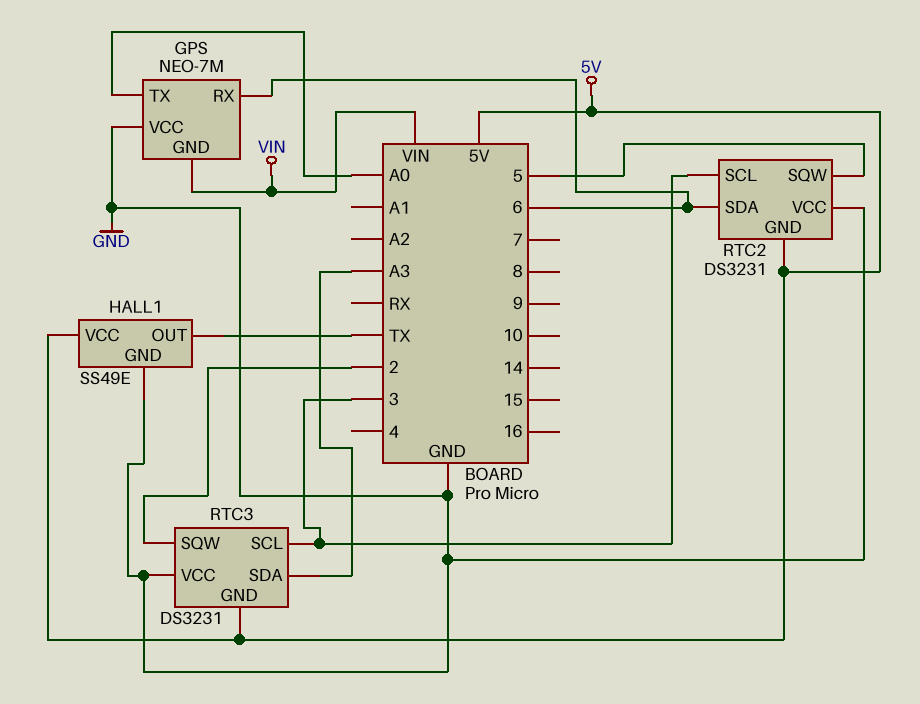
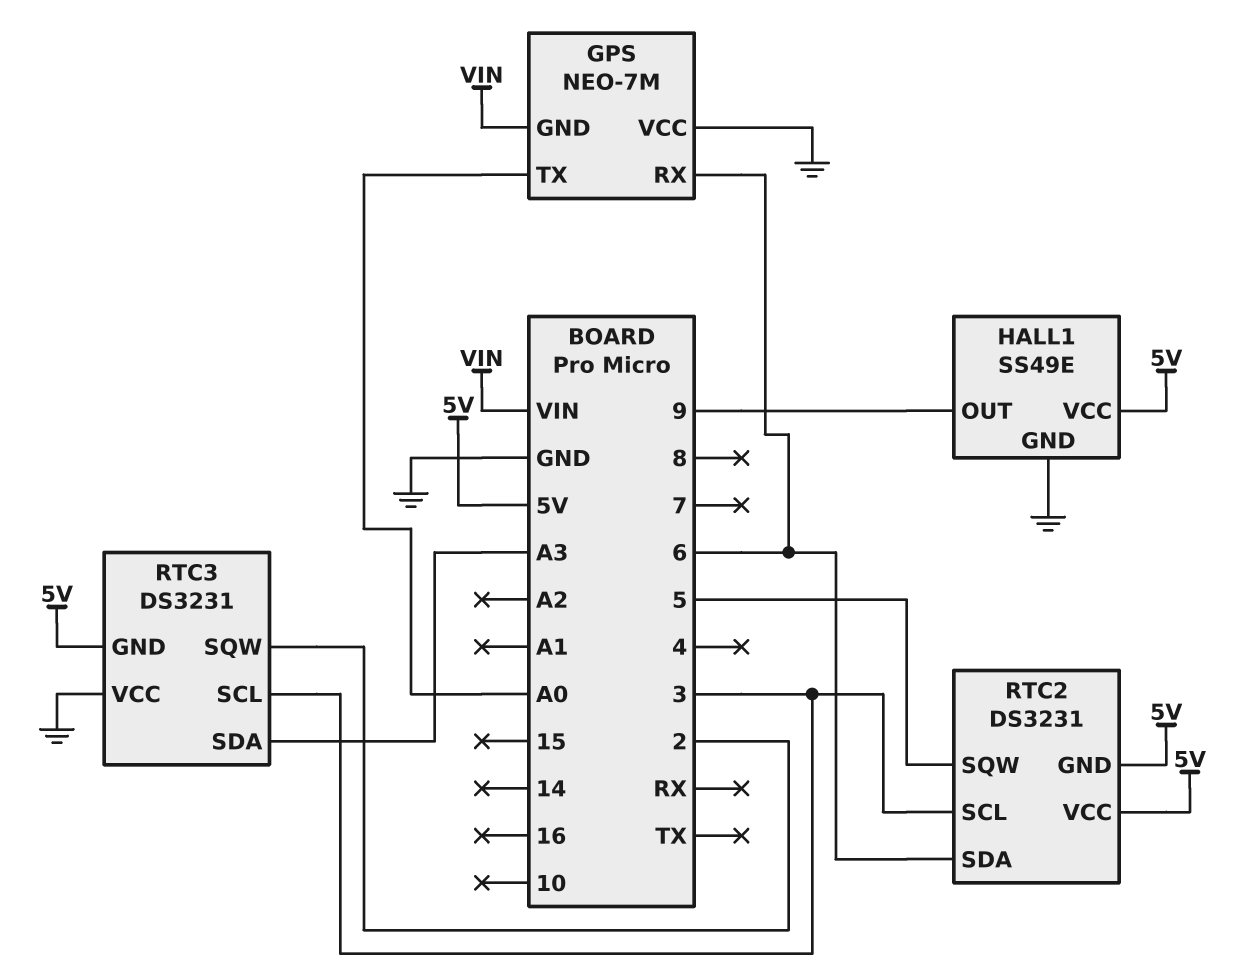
HALL1 pin OUT: TX -> 9
RTC2 pin VCC: GND -> 5V

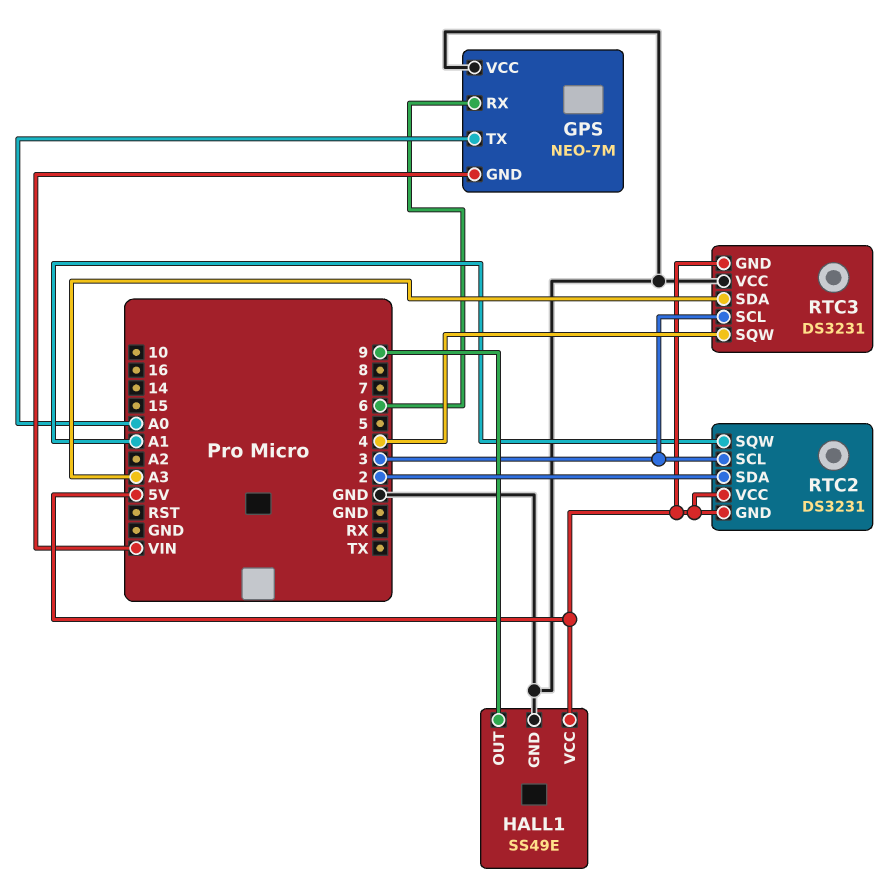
RTC2 pin SDA: 6 -> 2
RTC2 pin SQW: 5 -> A1
RTC3 pin SQW: 2 -> 4

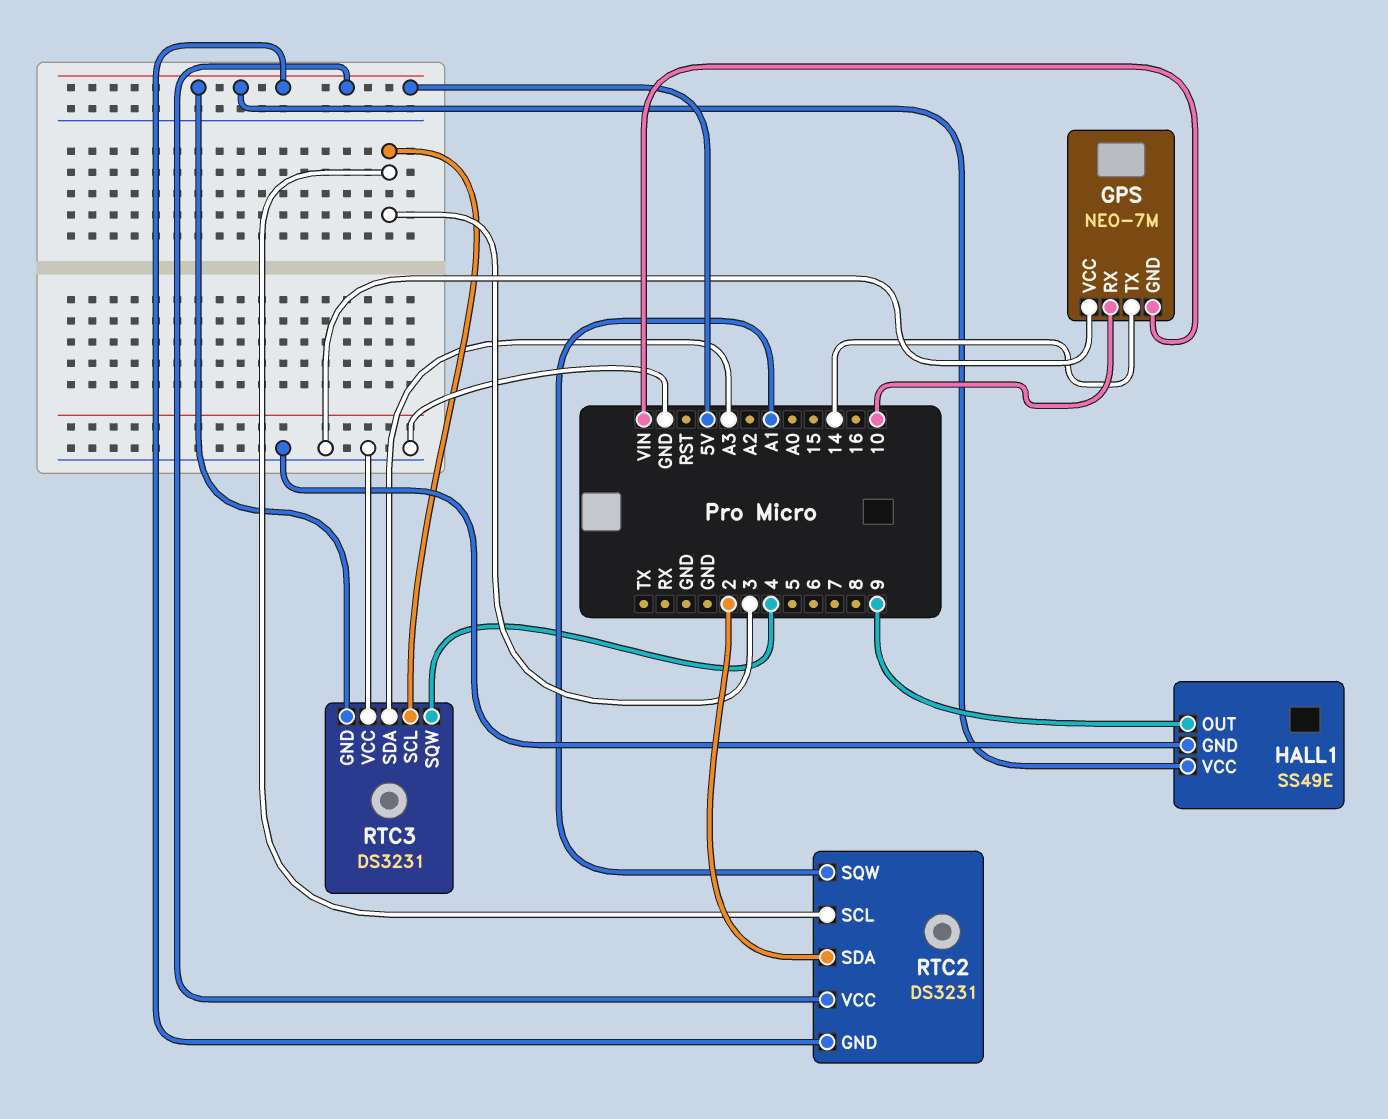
GPS pin RX: 6 -> 10
GPS pin TX: A0 -> 14

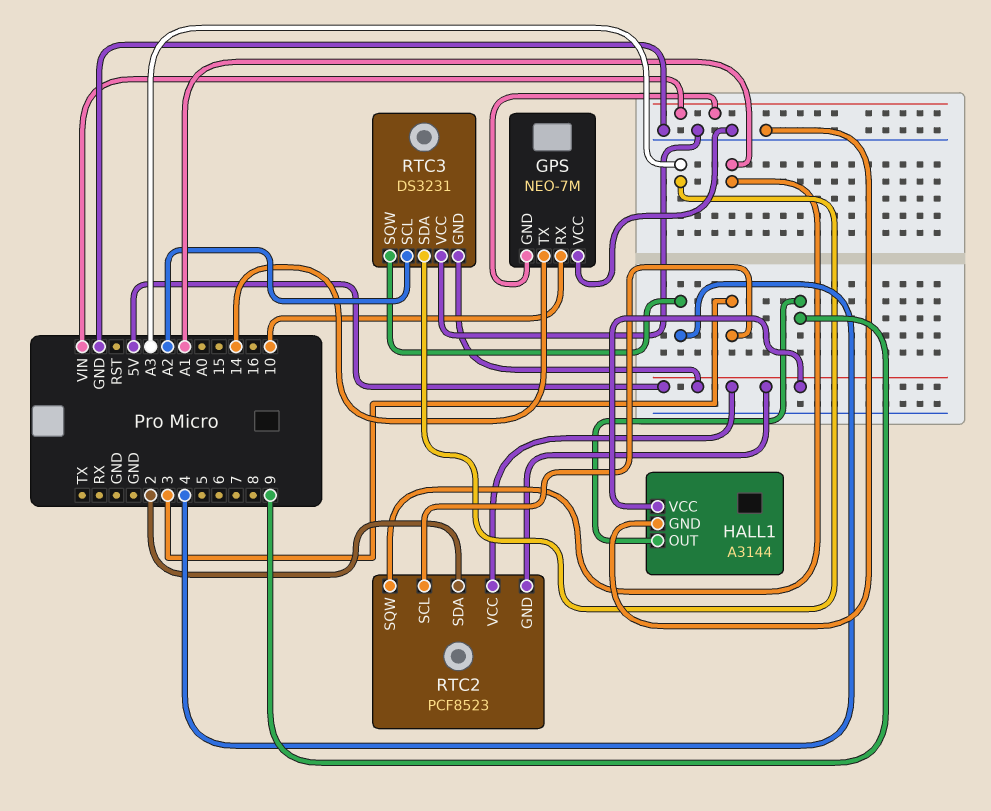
HALL1: SS49E -> A3144
RTC2: DS3231 -> PCF8523
RTC3 pin SCL: 3 -> A2

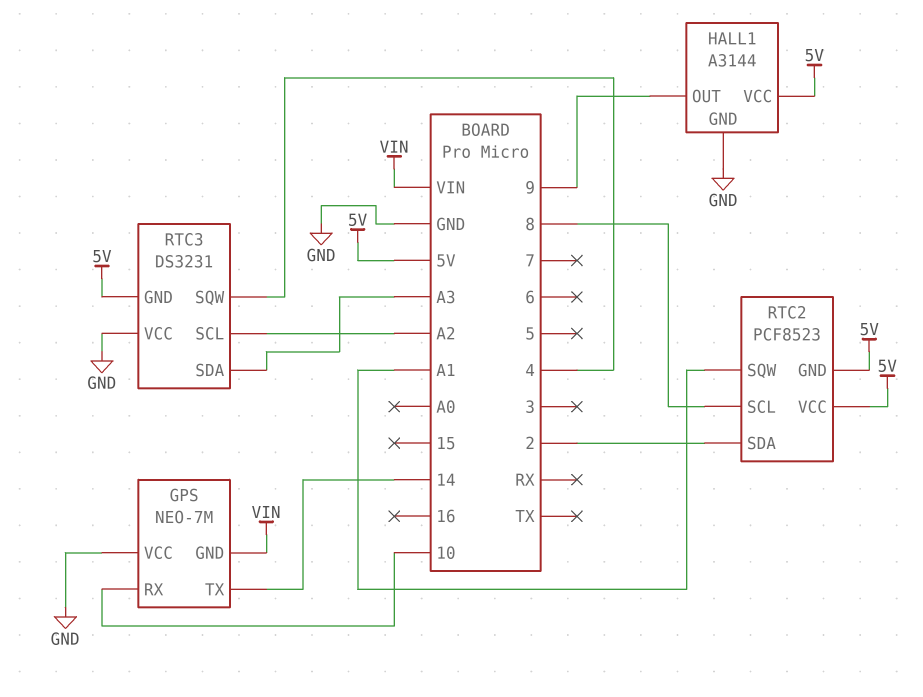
RTC2 pin SCL: 3 -> 8

